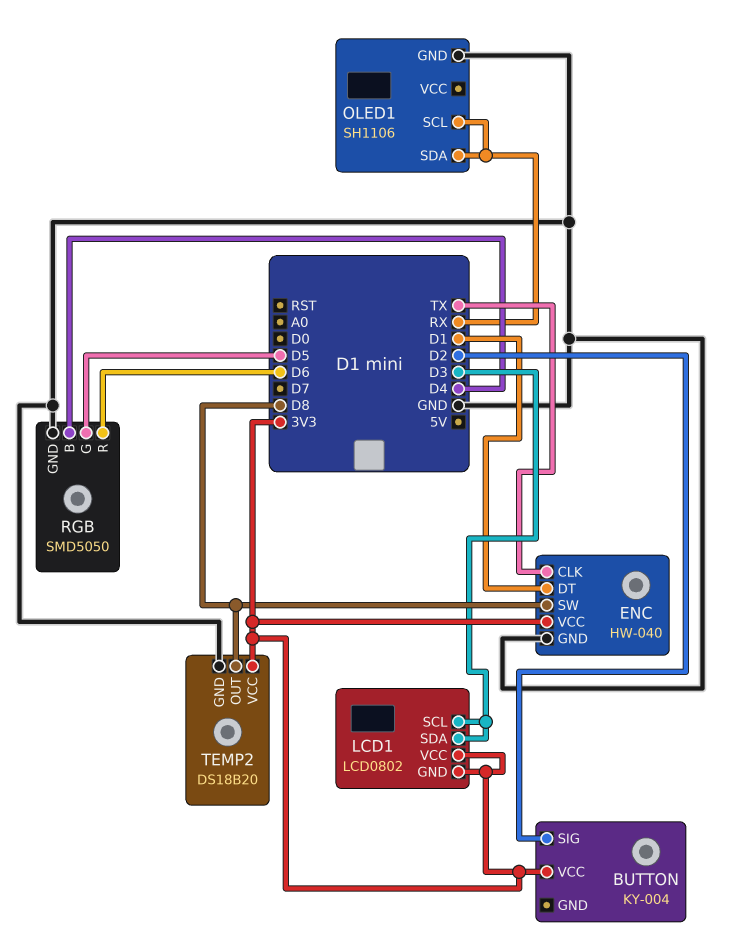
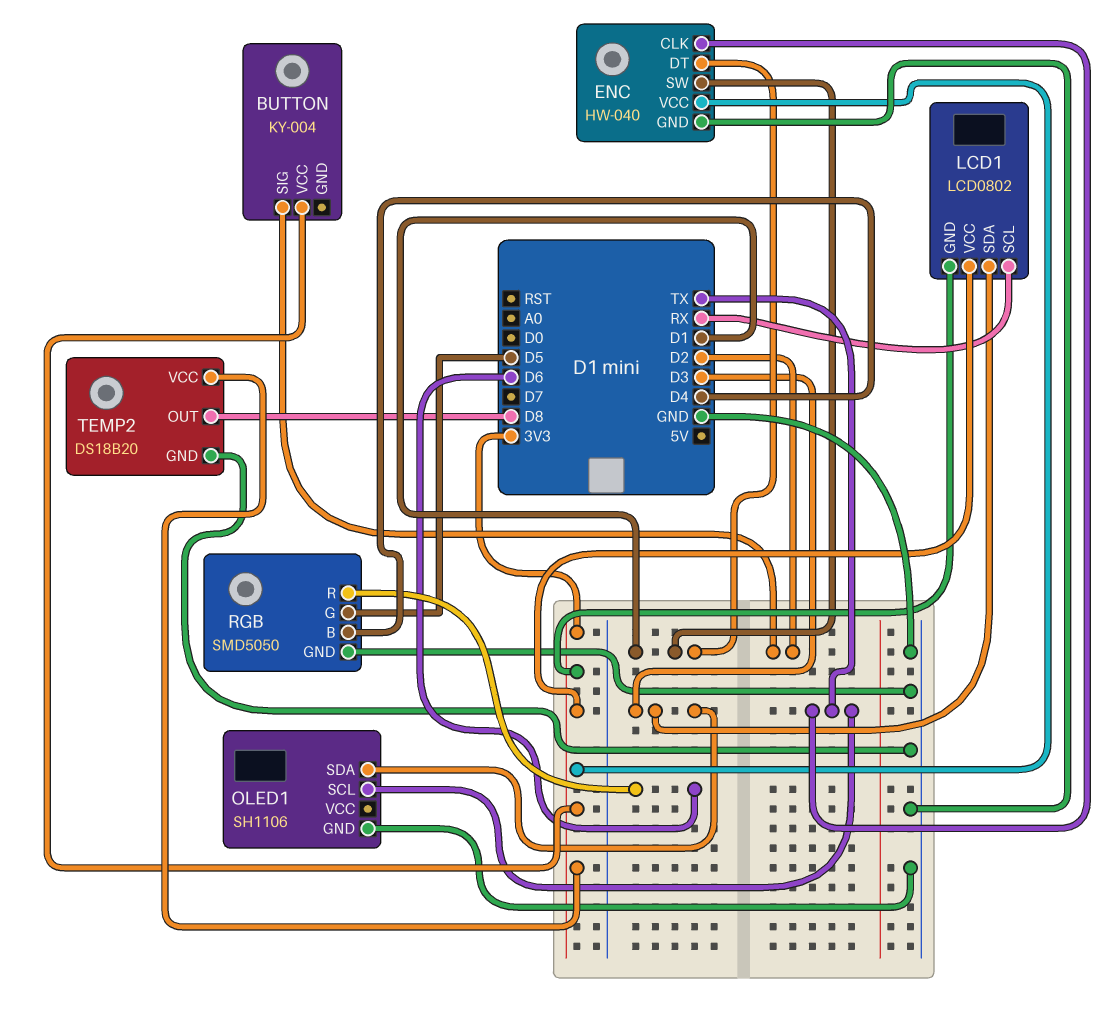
ENC pin SW: D8 -> D1
LCD1 pin SCL: D3 -> RX
OLED1 pin SCL: RX -> TX
OLED1 pin SDA: RX -> D3

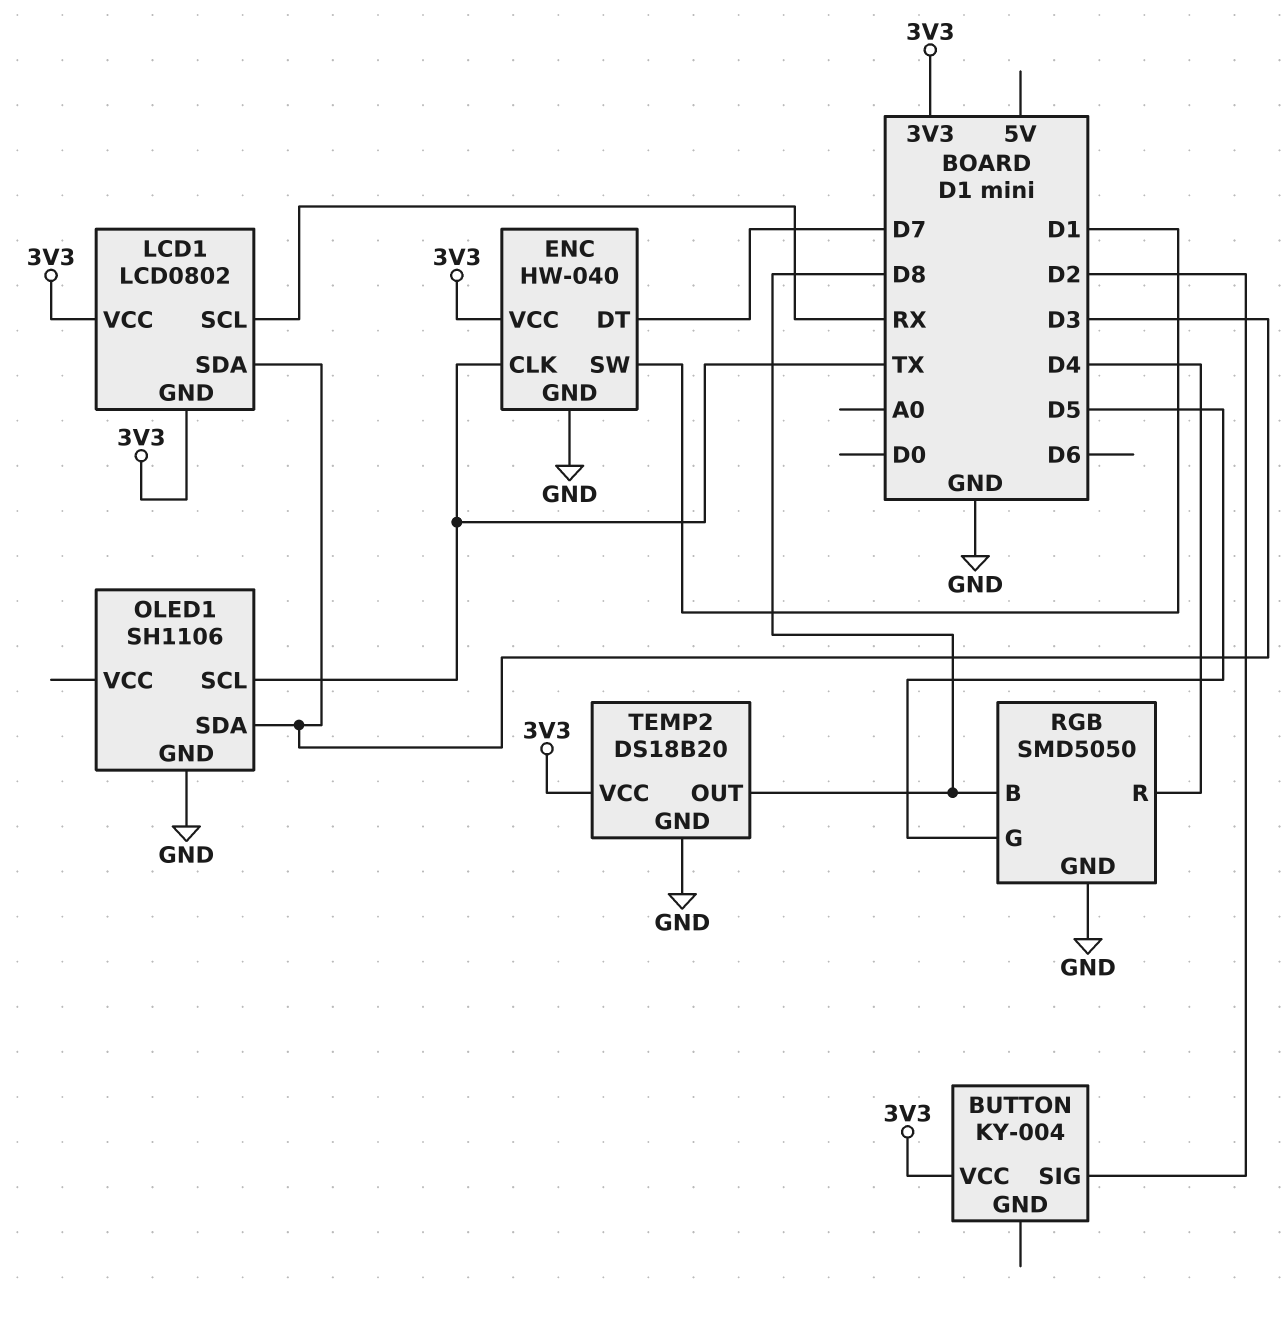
ENC pin DT: D1 -> D7
RGB pin B: D4 -> D8
RGB pin R: D6 -> D4

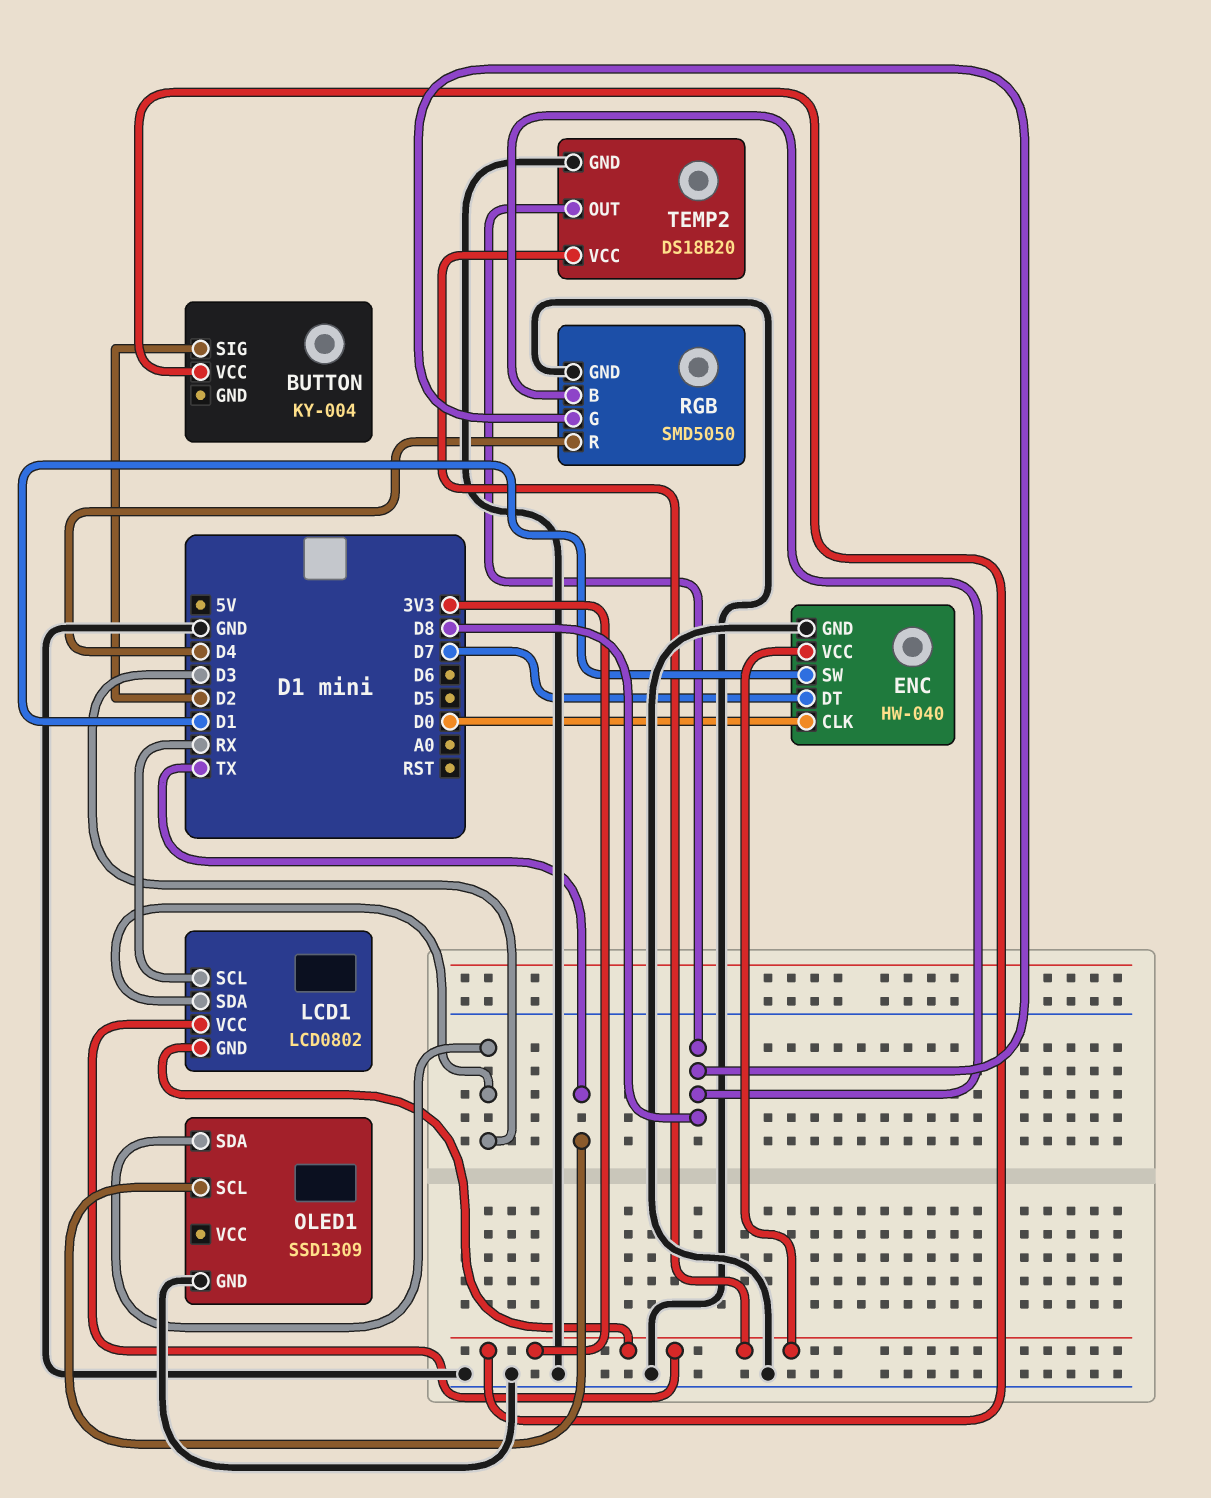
ENC pin CLK: TX -> D0
OLED1: SH1106 -> SSD1309
RGB pin G: D5 -> D8

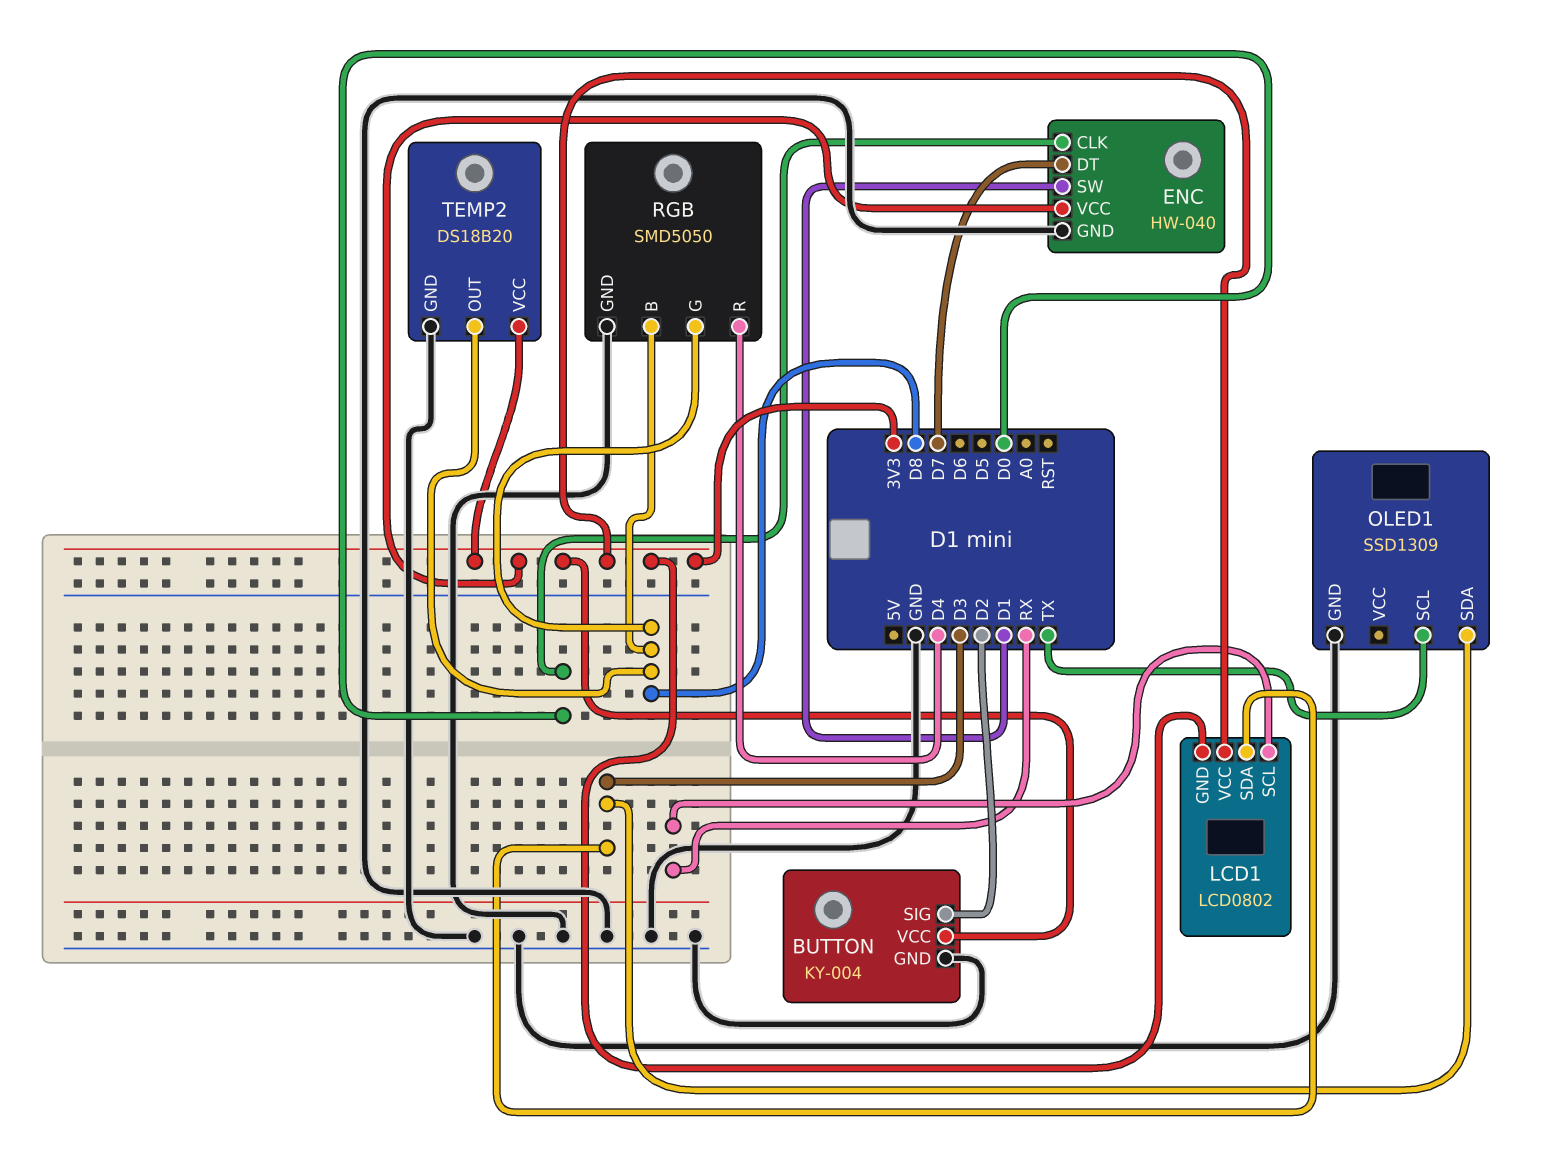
BUTTON pin GND: none -> GND

